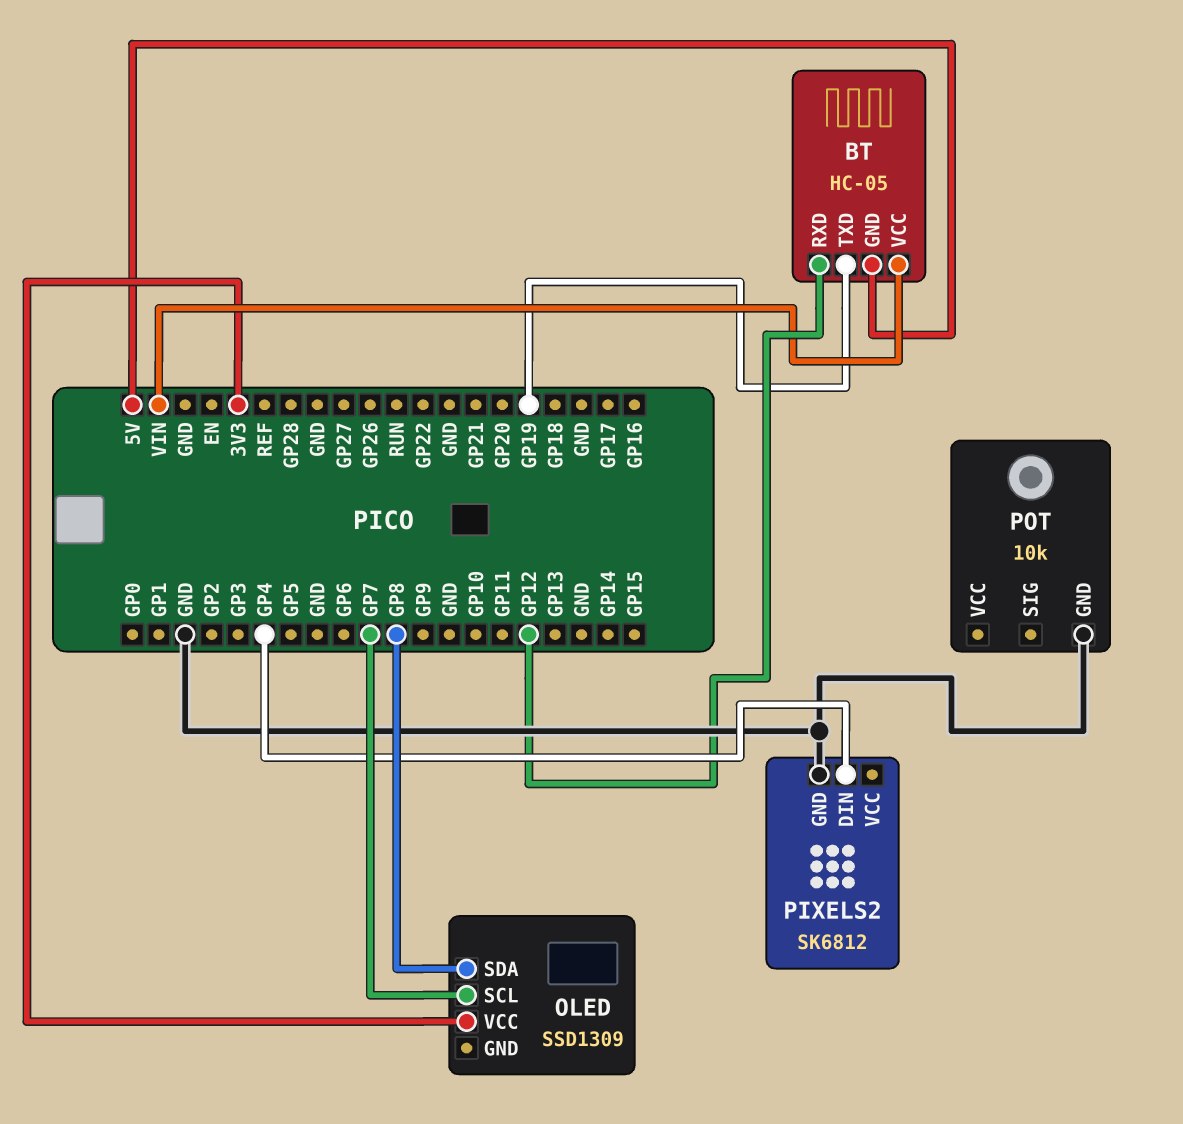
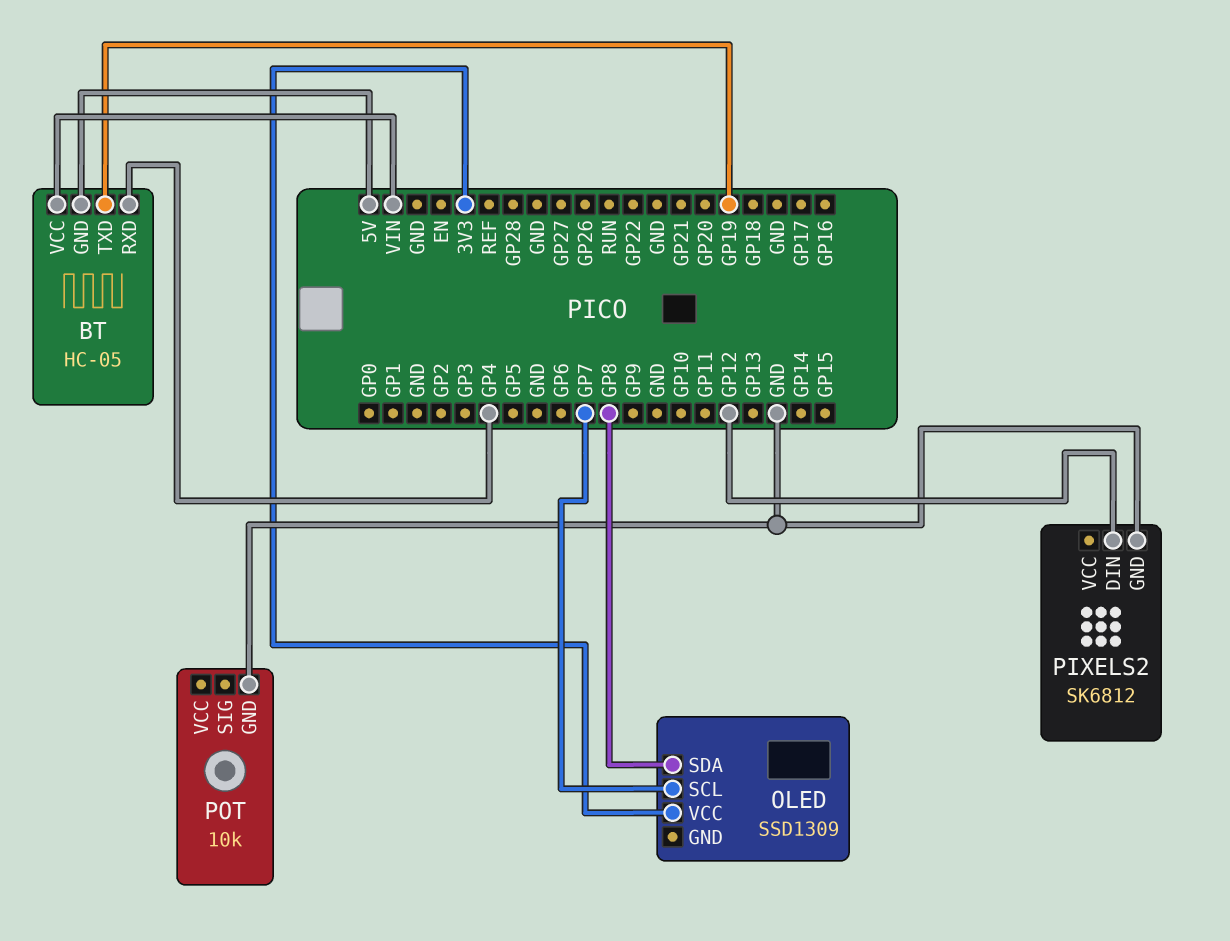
BT pin RXD: GP12 -> GP4
PIXELS2 pin DIN: GP4 -> GP12

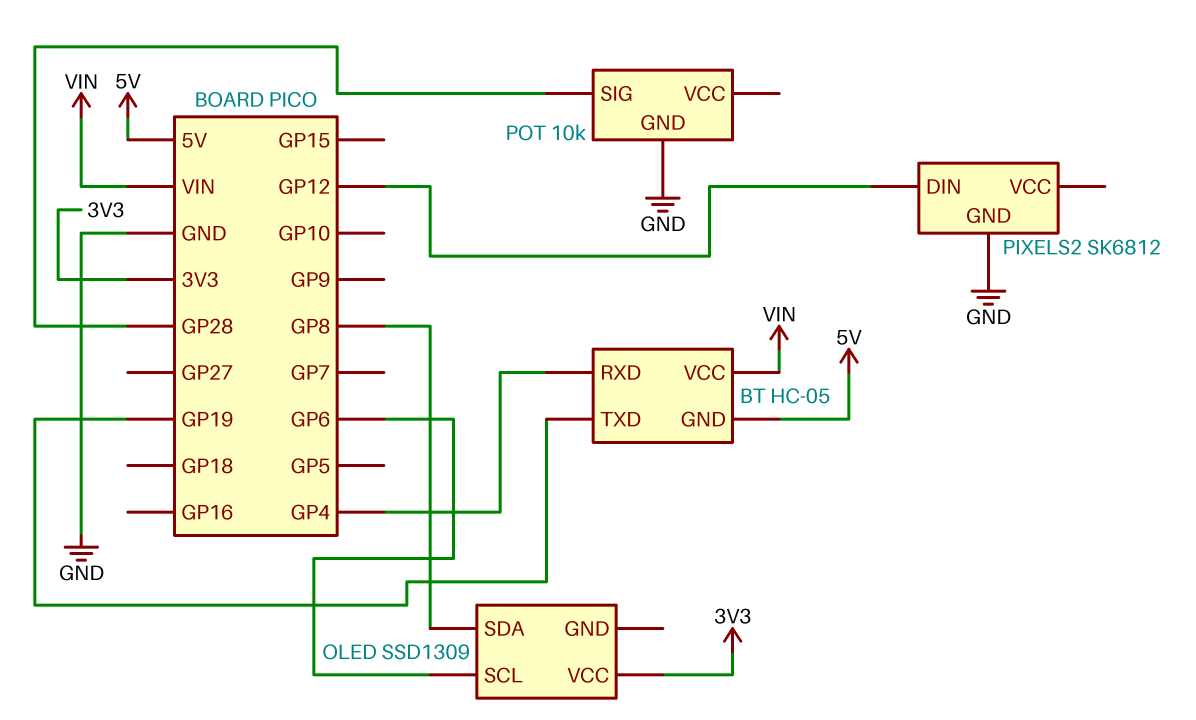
OLED pin SCL: GP7 -> GP6
POT pin SIG: none -> GP28

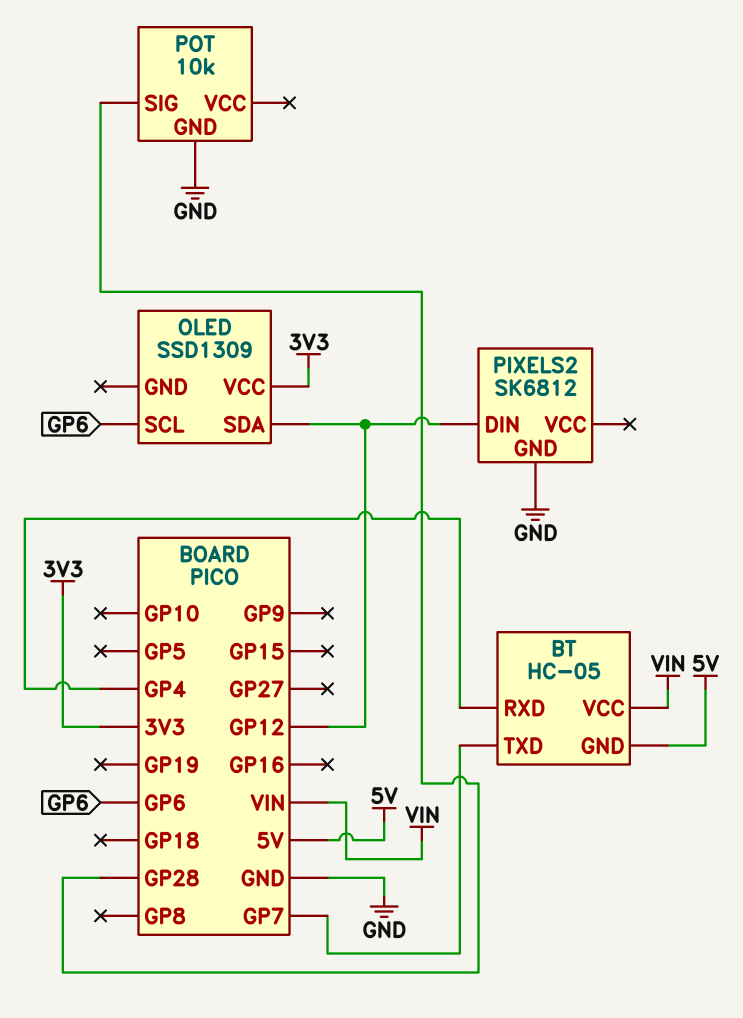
BT pin TXD: GP19 -> GP7
OLED pin SDA: GP8 -> GP12

